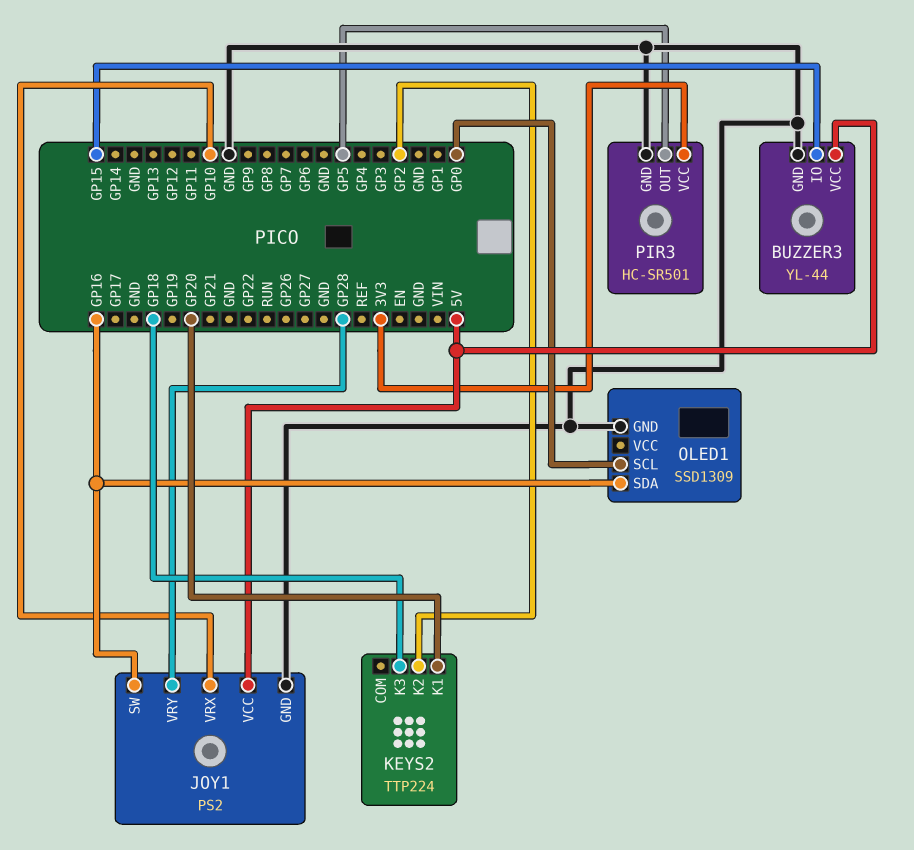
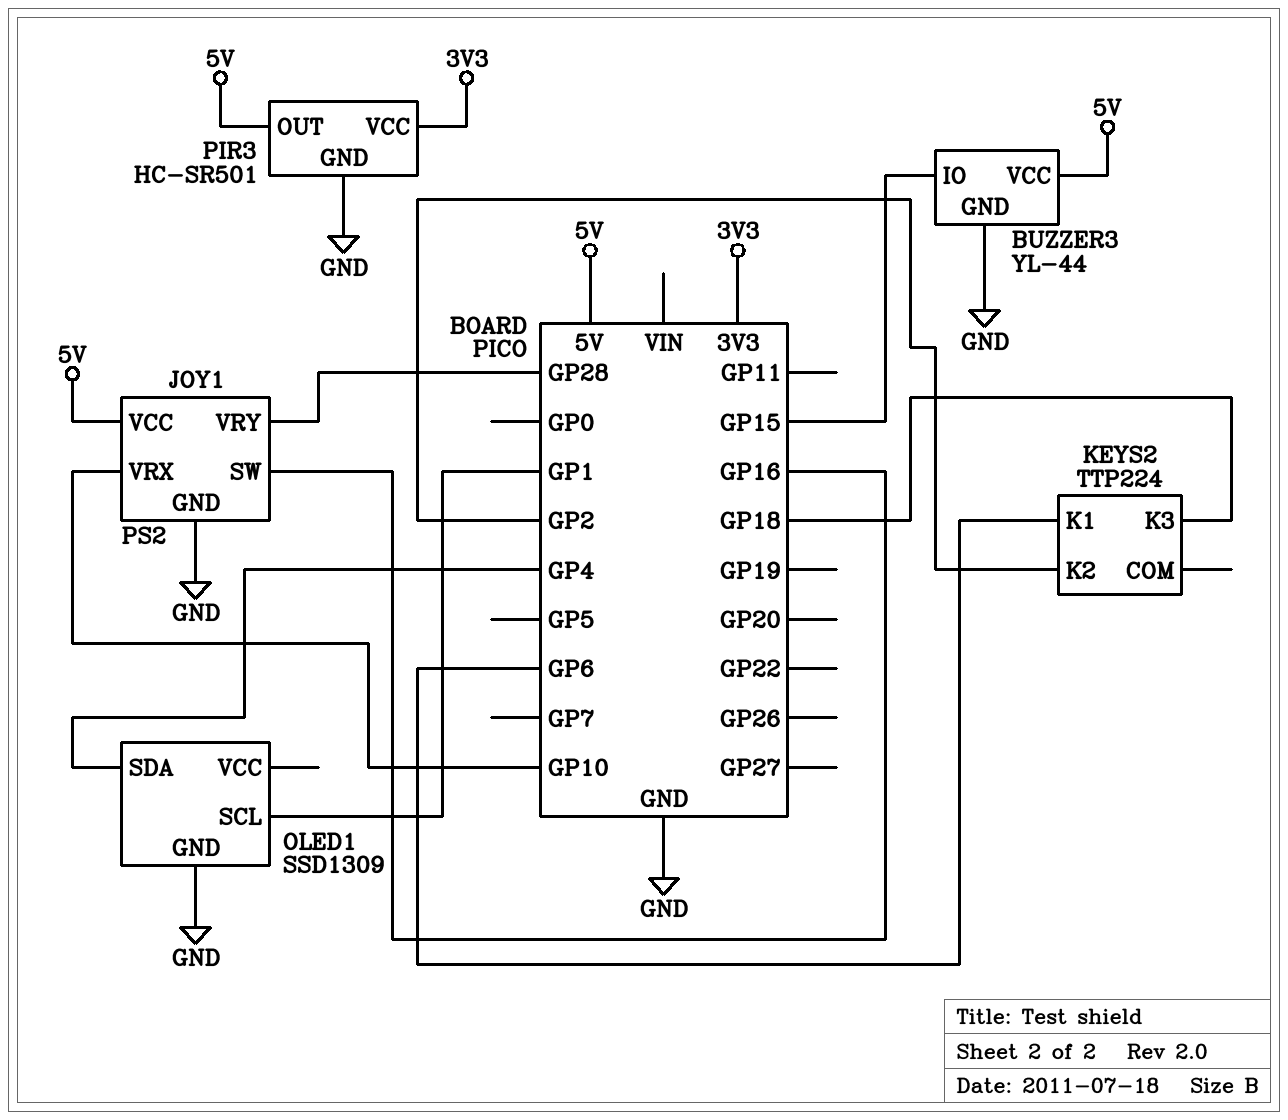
KEYS2 pin K1: GP20 -> GP6
OLED1 pin SCL: GP0 -> GP1
OLED1 pin SDA: GP16 -> GP4
PIR3 pin OUT: GP5 -> 5V

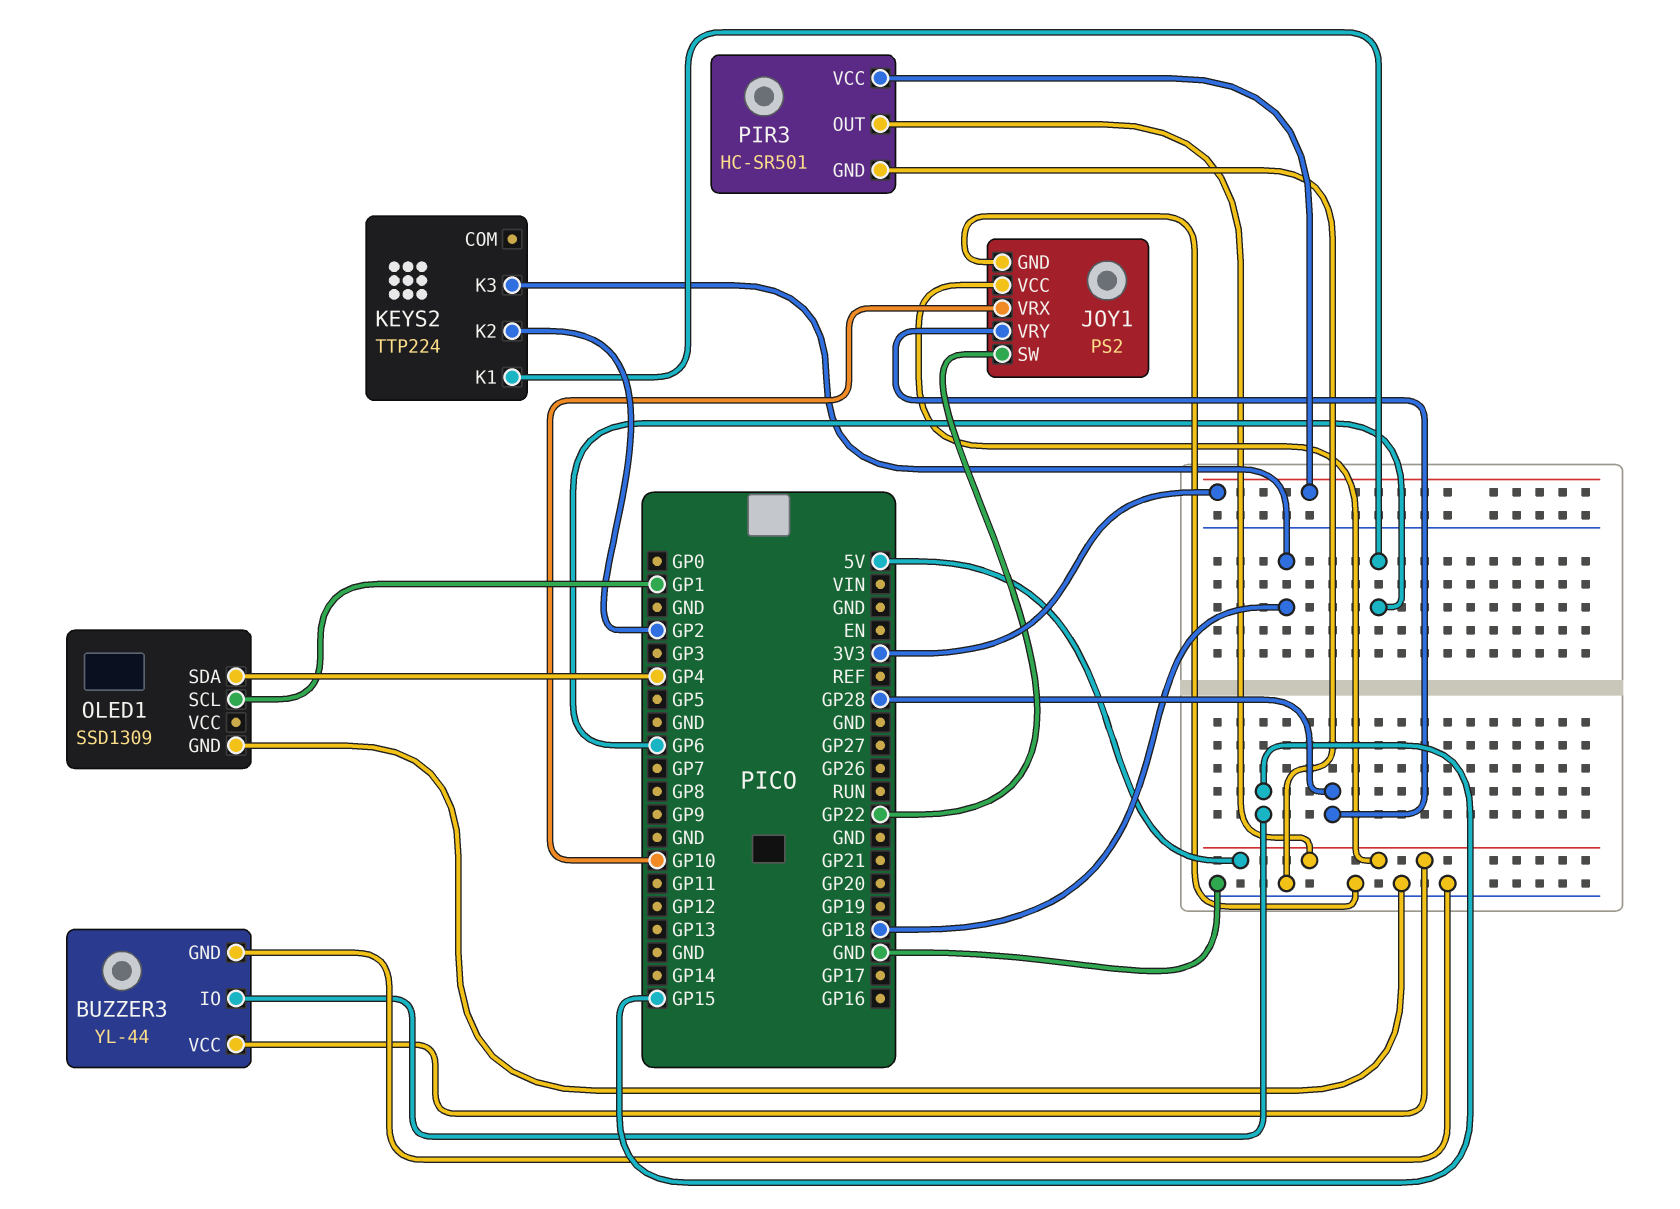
JOY1 pin SW: GP16 -> GP22

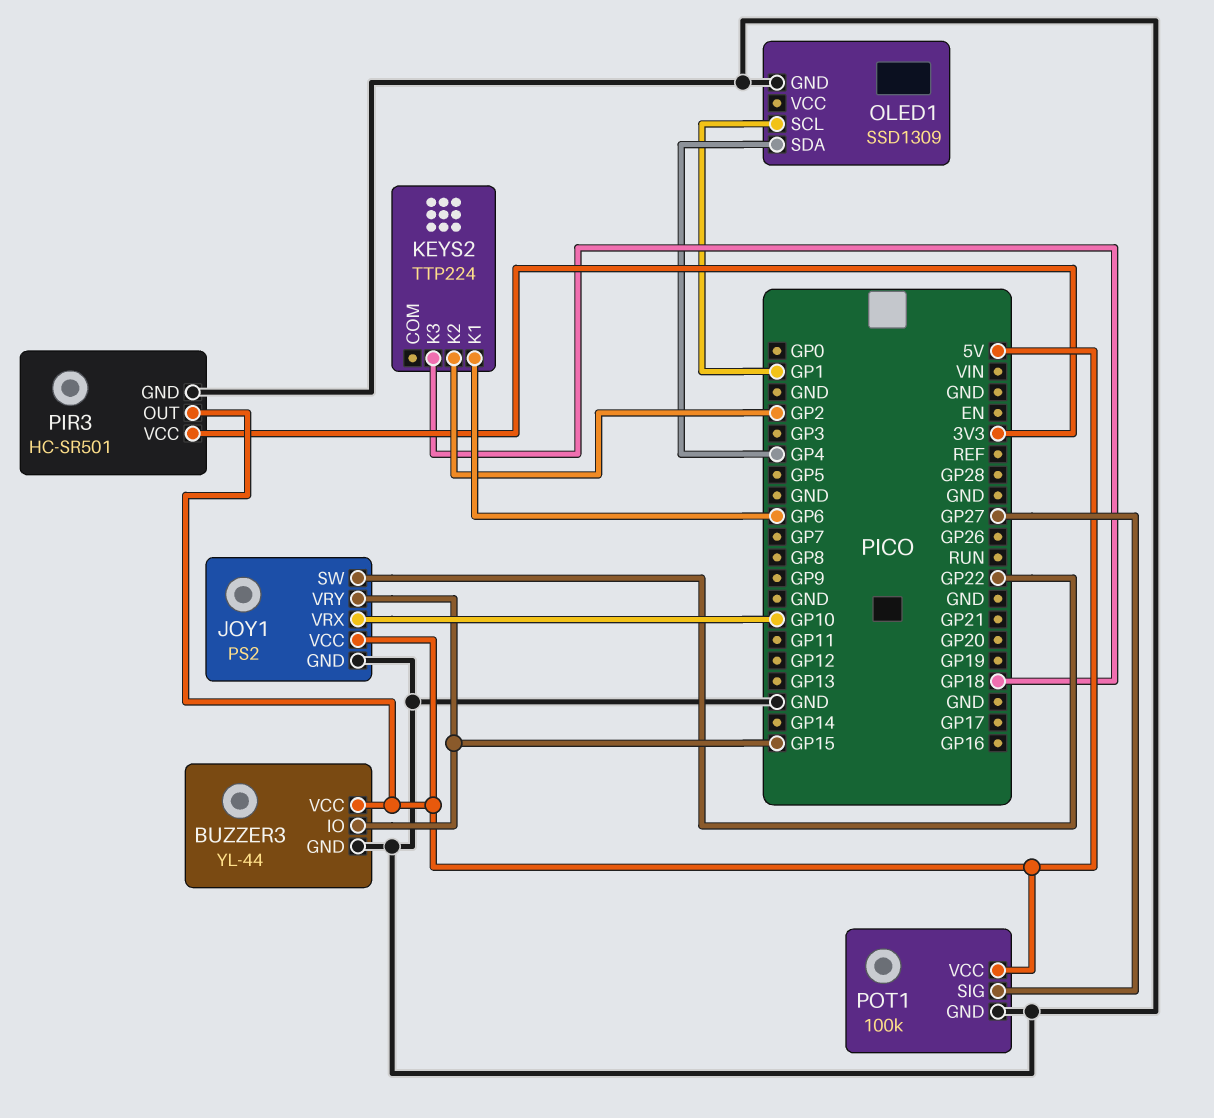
JOY1 pin VRY: GP28 -> GP15
POT1: none -> 100k
POT1 pin GND: none -> GND
POT1 pin SIG: none -> GP27
POT1 pin VCC: none -> 5V

